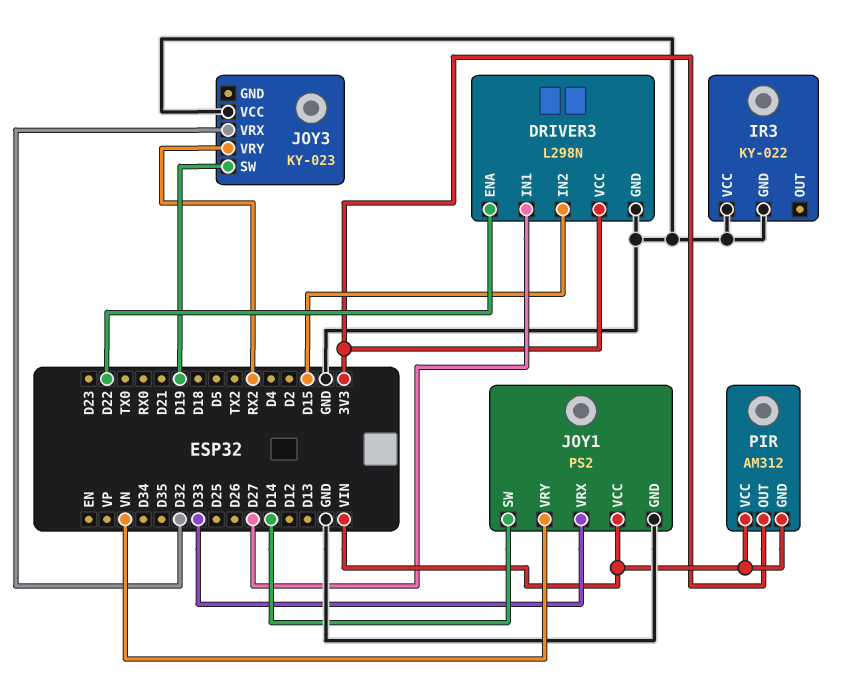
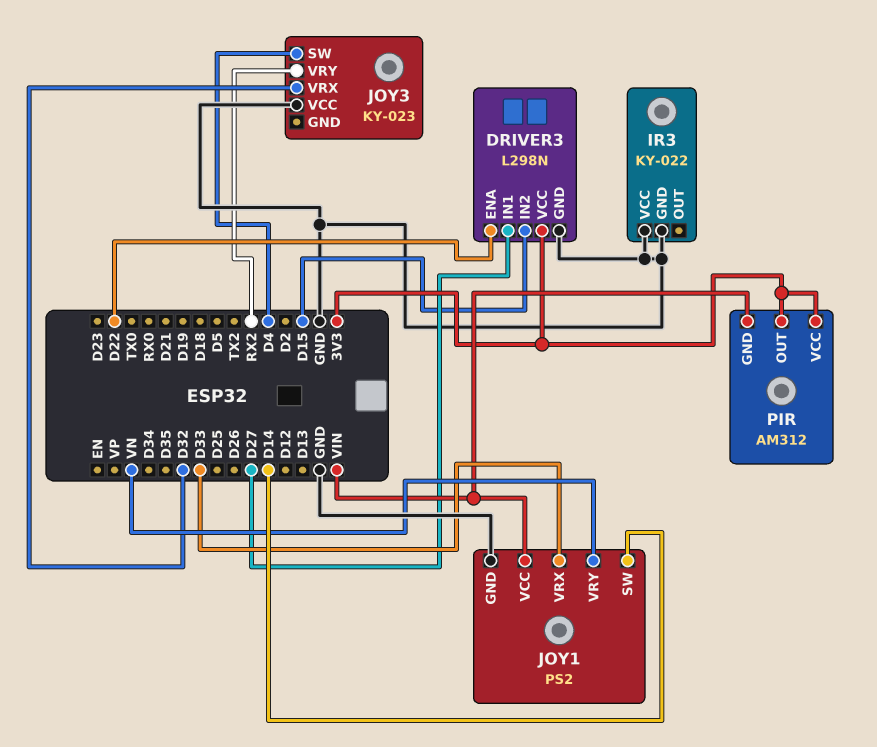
JOY3 pin SW: D19 -> D4
PIR pin VCC: VIN -> 3V3

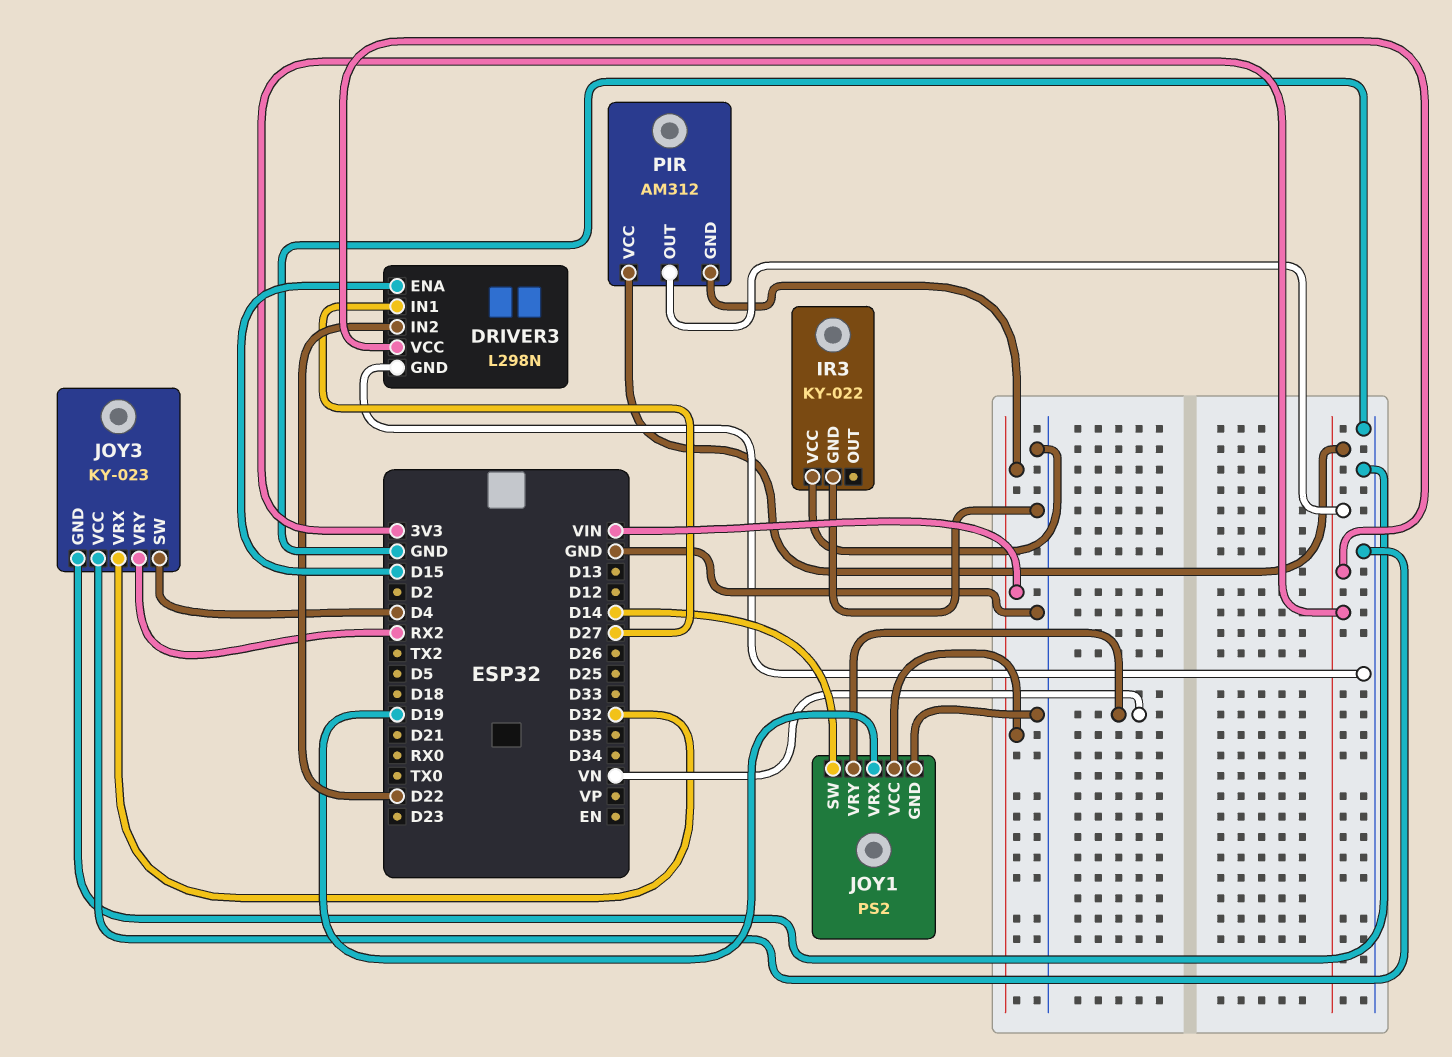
DRIVER3 pin ENA: D22 -> D15
DRIVER3 pin IN2: D15 -> D22
JOY1 pin VRX: D33 -> D19
JOY3 pin GND: none -> GND

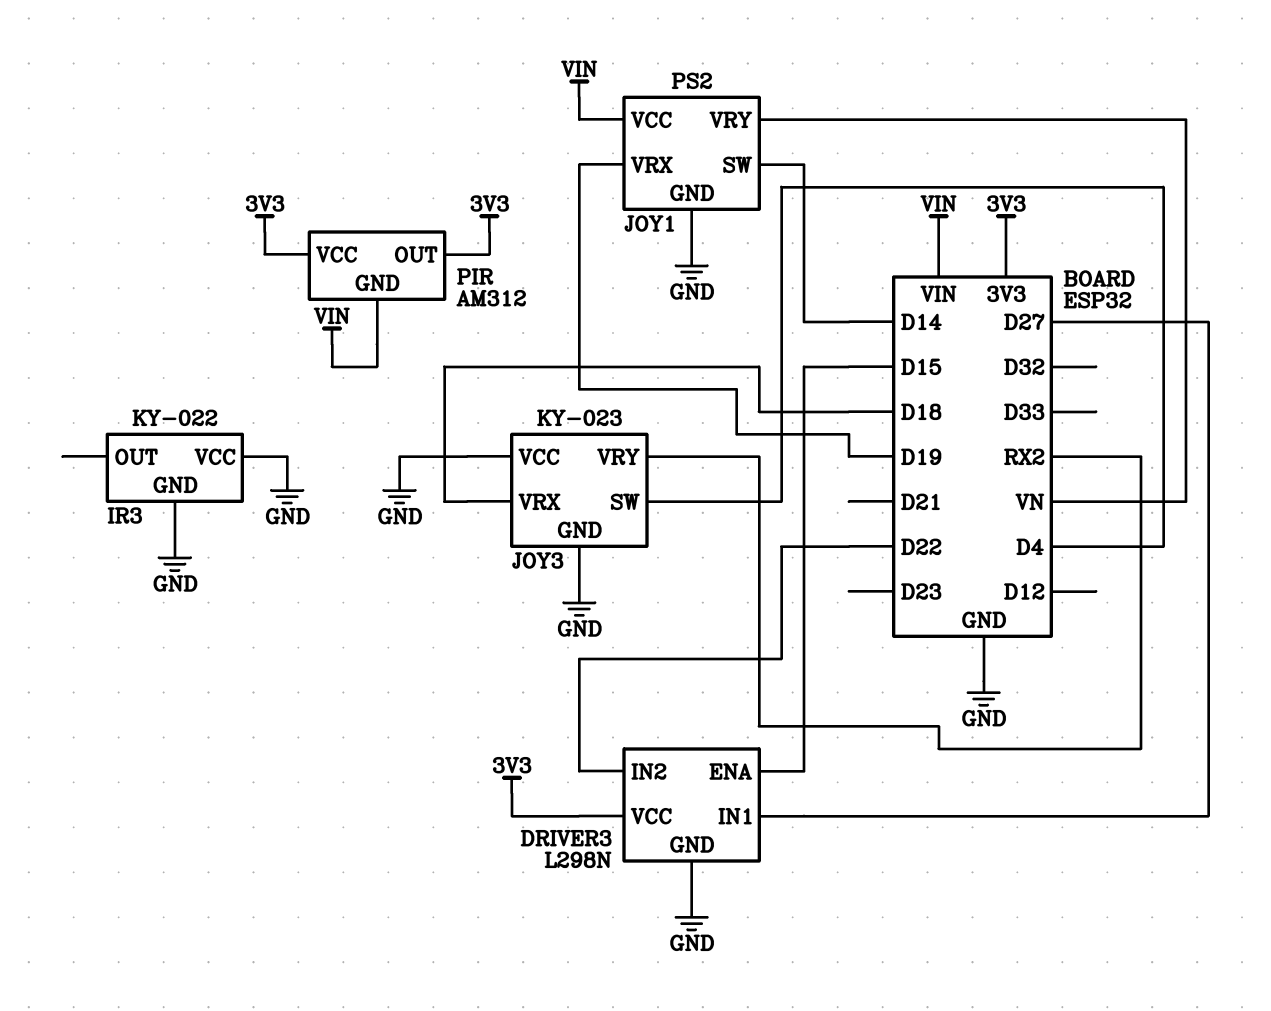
JOY3 pin VRX: D32 -> D18

